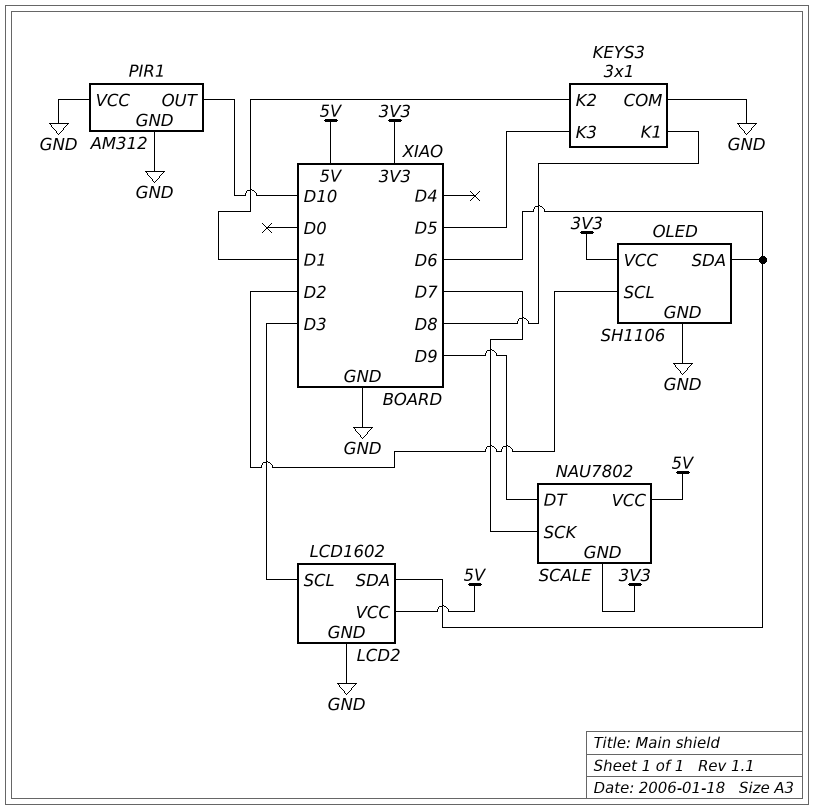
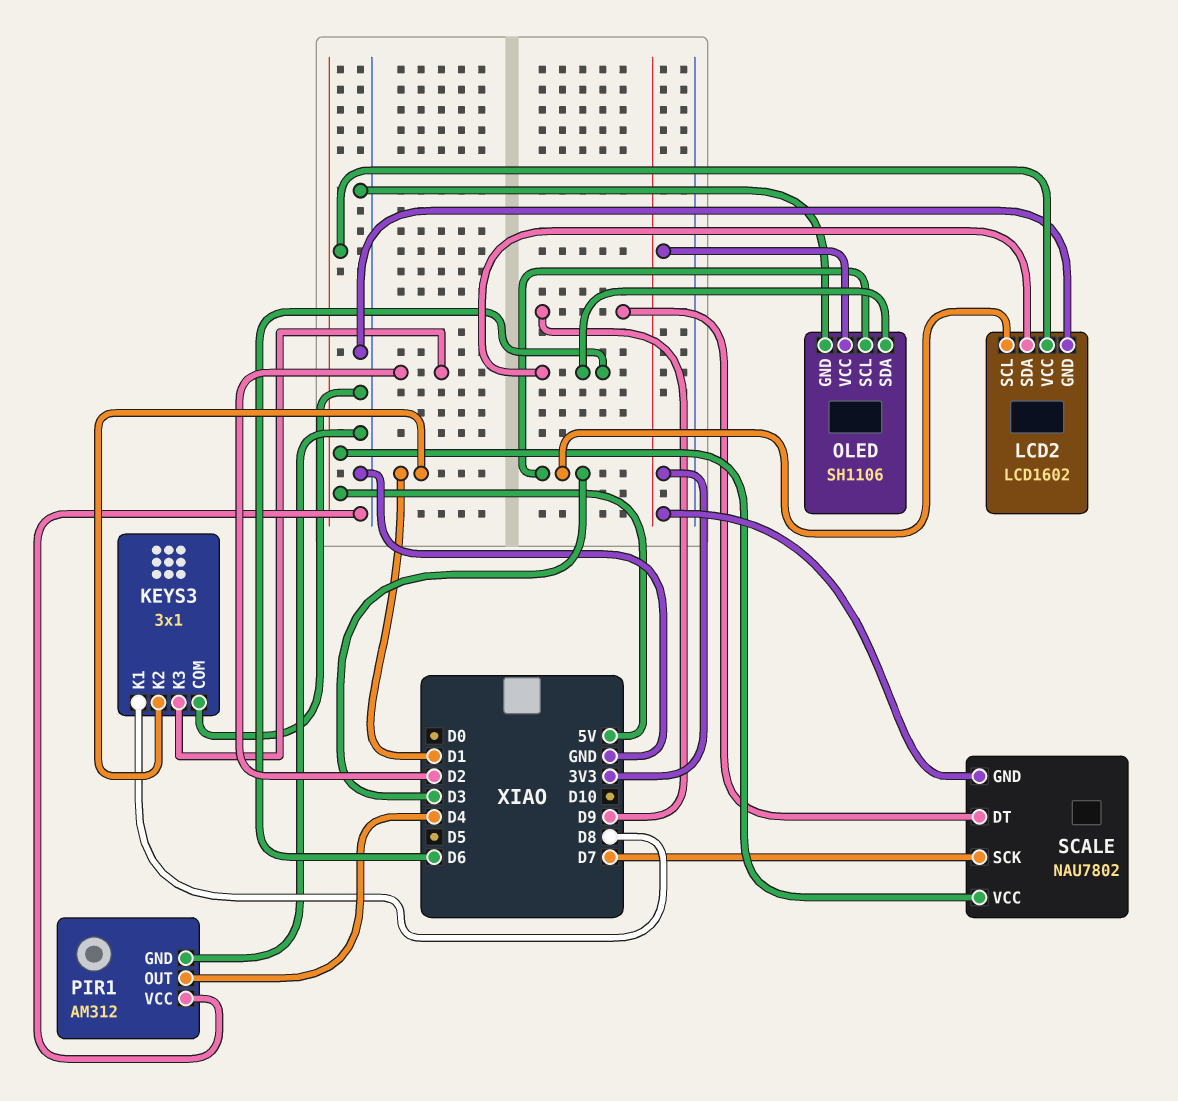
KEYS3 pin K3: D5 -> D2
OLED pin SCL: D2 -> D3
PIR1 pin OUT: D10 -> D4

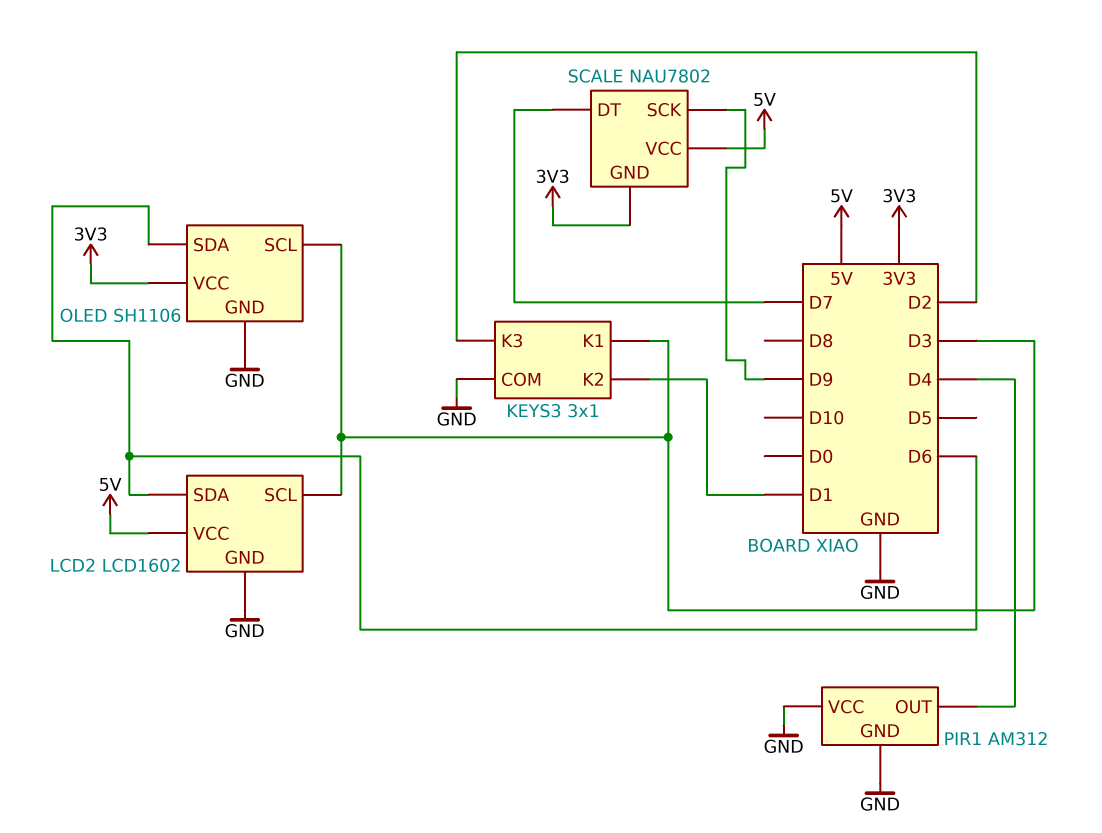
KEYS3 pin K1: D8 -> D3
SCALE pin DT: D9 -> D7
SCALE pin SCK: D7 -> D9

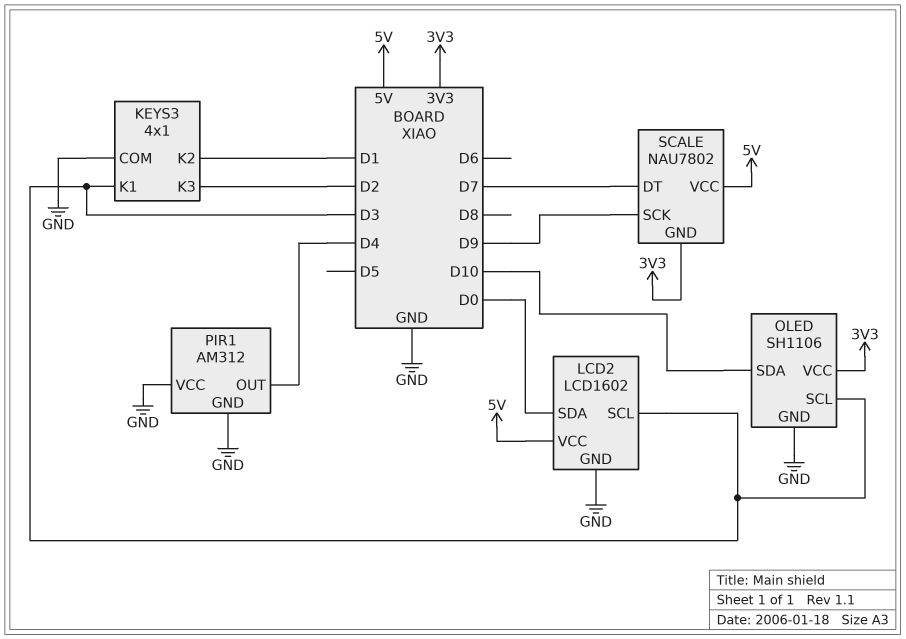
KEYS3: 3x1 -> 4x1
LCD2 pin SDA: D6 -> D0
OLED pin SDA: D6 -> D10

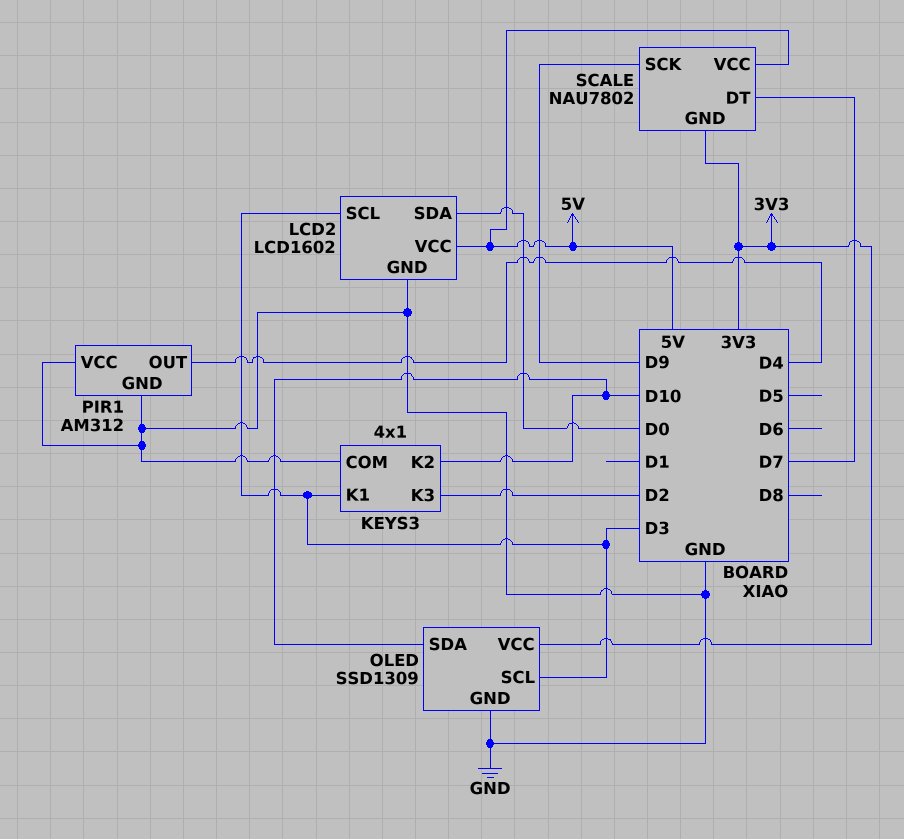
KEYS3 pin K2: D1 -> D10
OLED: SH1106 -> SSD1309

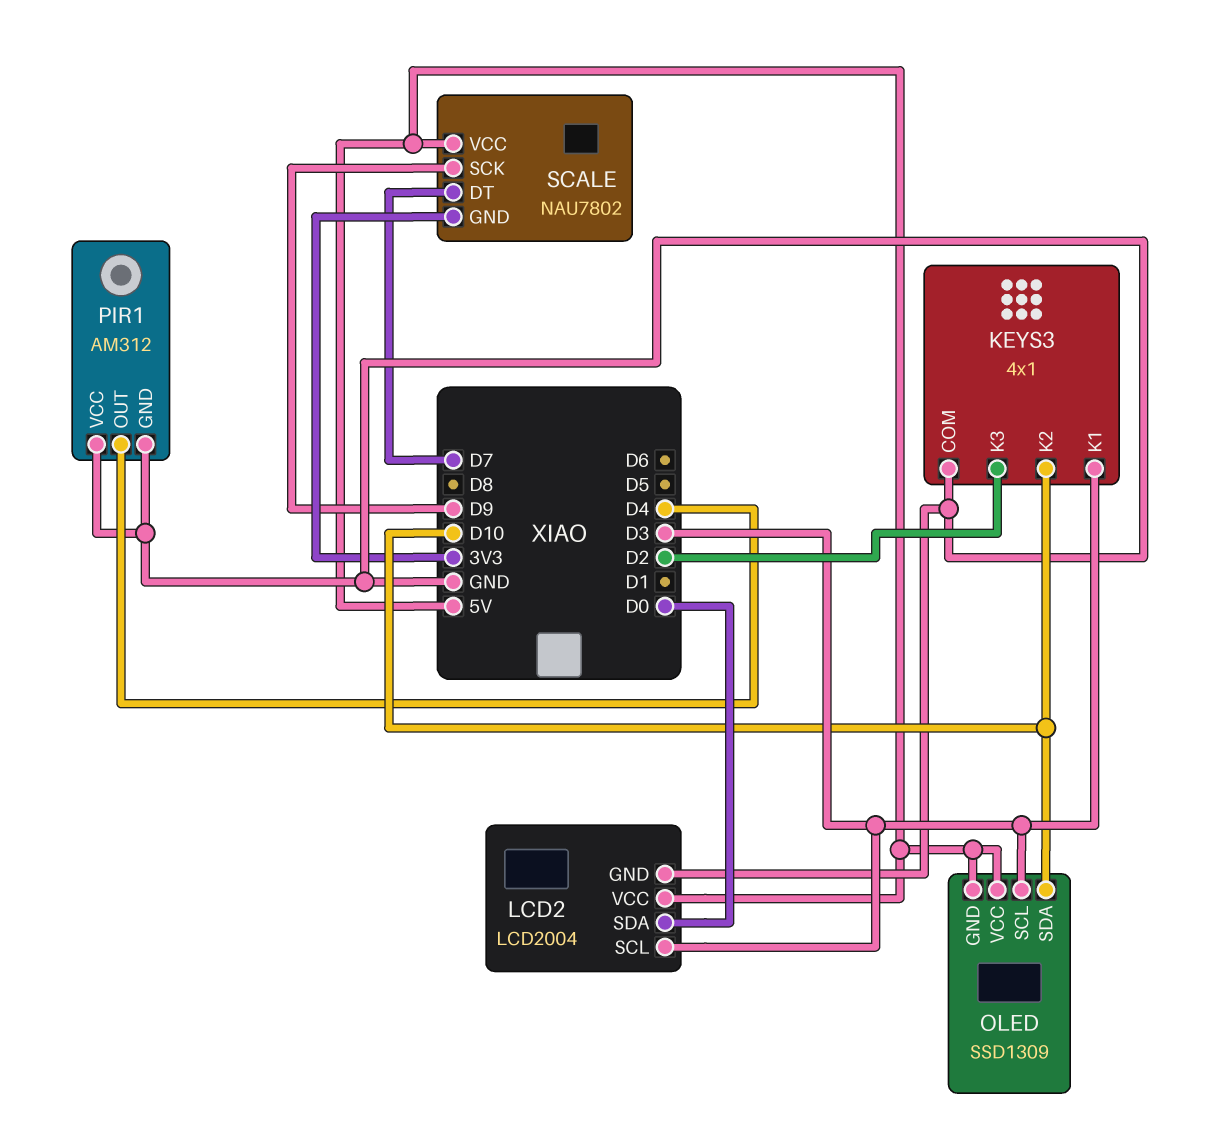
LCD2: LCD1602 -> LCD2004
OLED pin GND: GND -> 5V
OLED pin VCC: 3V3 -> 5V

